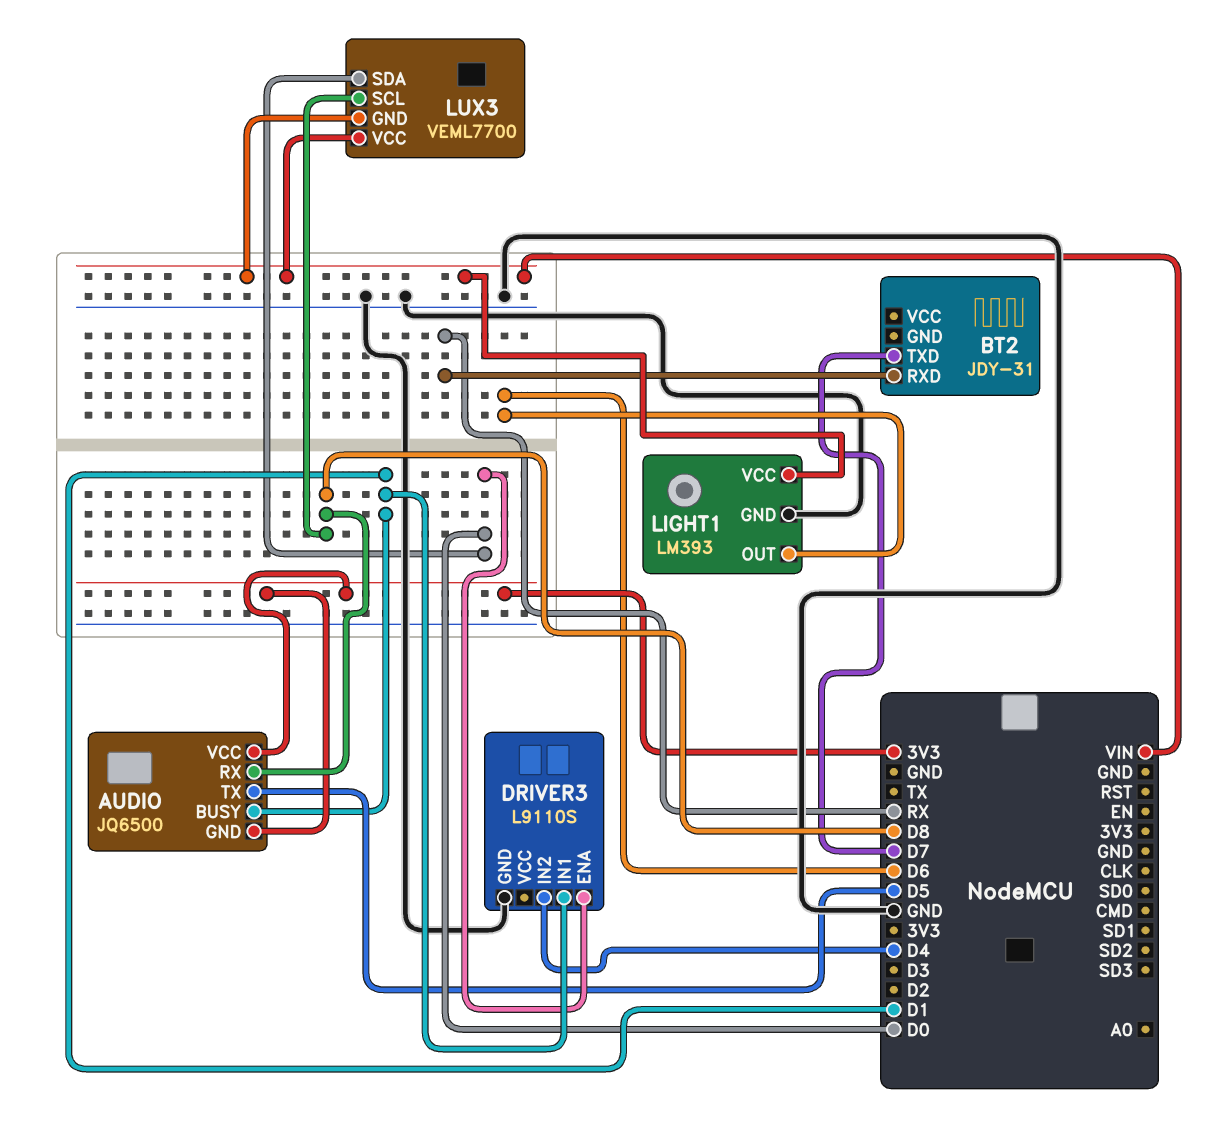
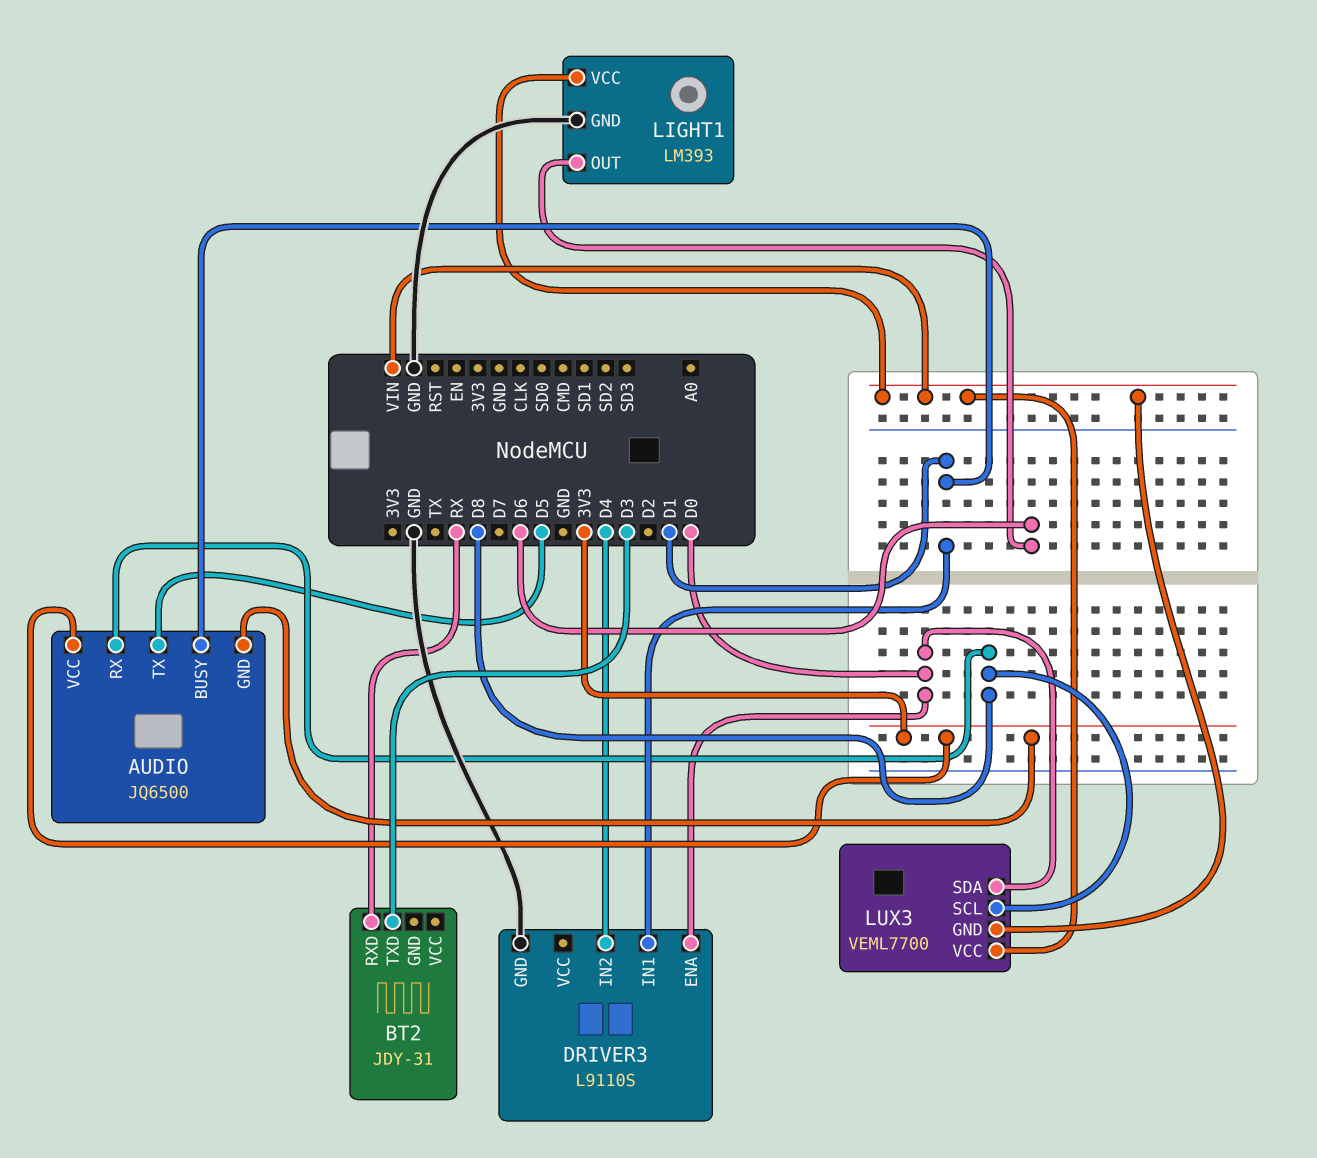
BT2 pin TXD: D7 -> D3

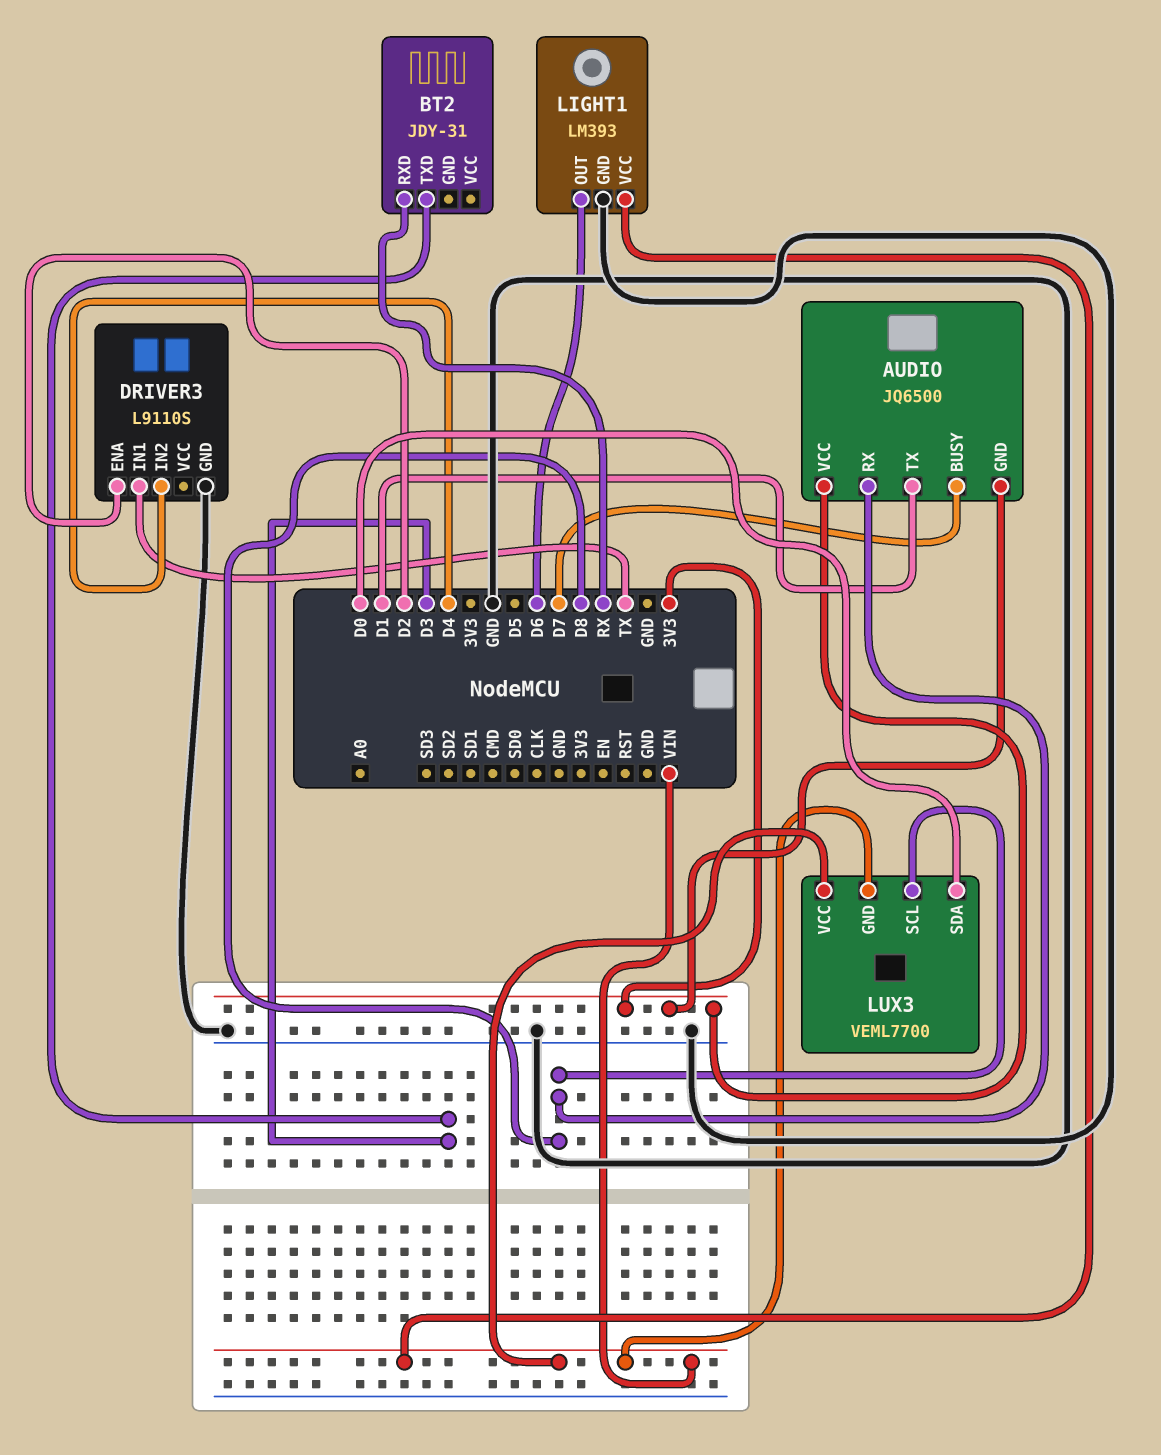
AUDIO pin BUSY: D1 -> D7
AUDIO pin TX: D5 -> D1
DRIVER3 pin ENA: D0 -> D2
DRIVER3 pin IN1: D1 -> TX

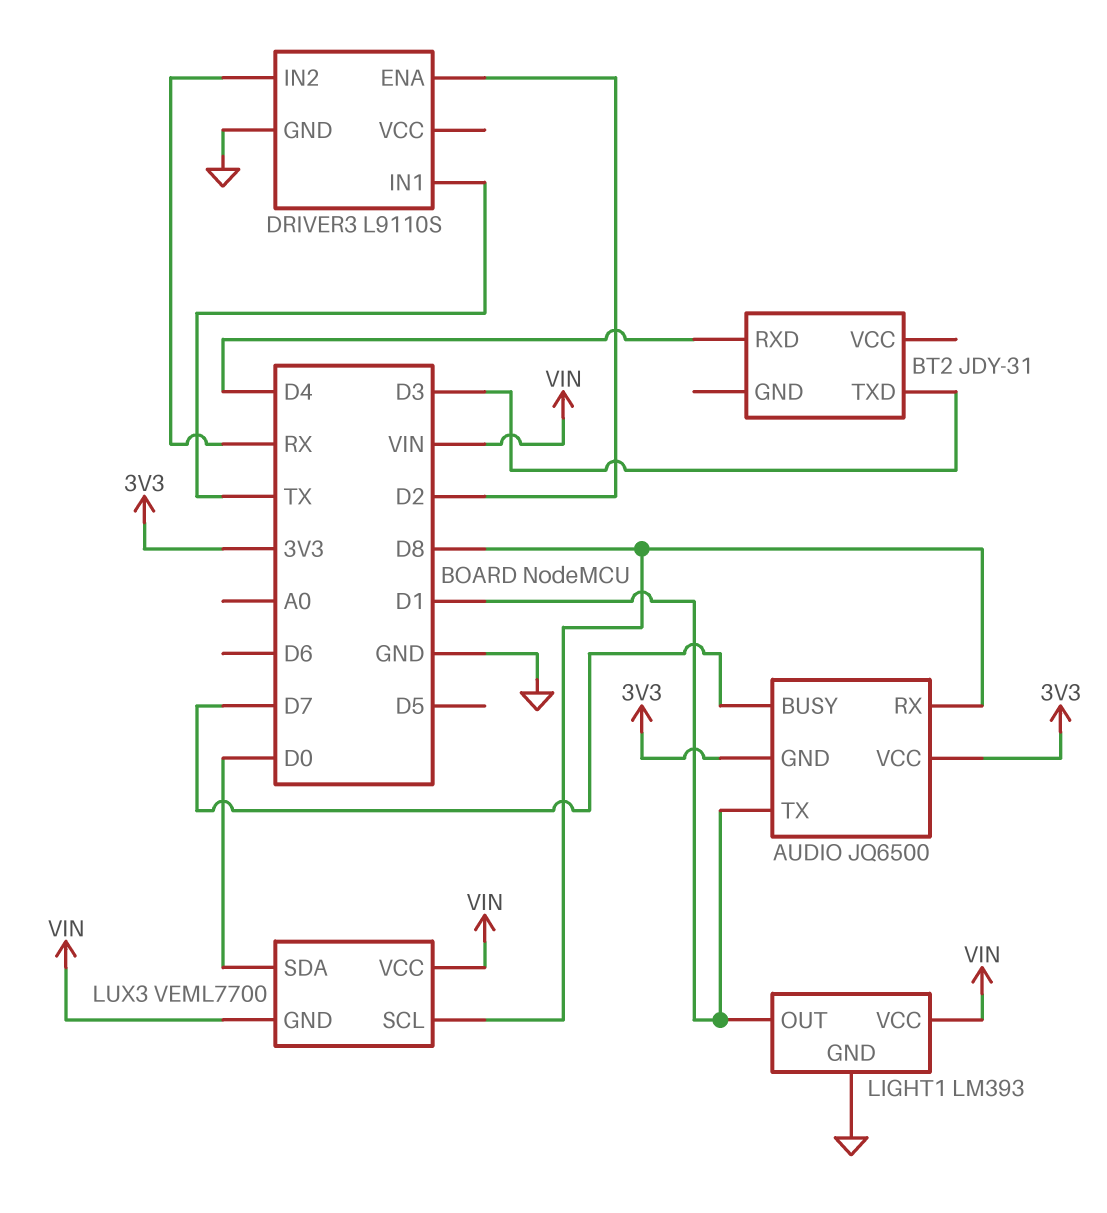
BT2 pin RXD: RX -> D4
DRIVER3 pin IN2: D4 -> RX
LIGHT1 pin OUT: D6 -> D1

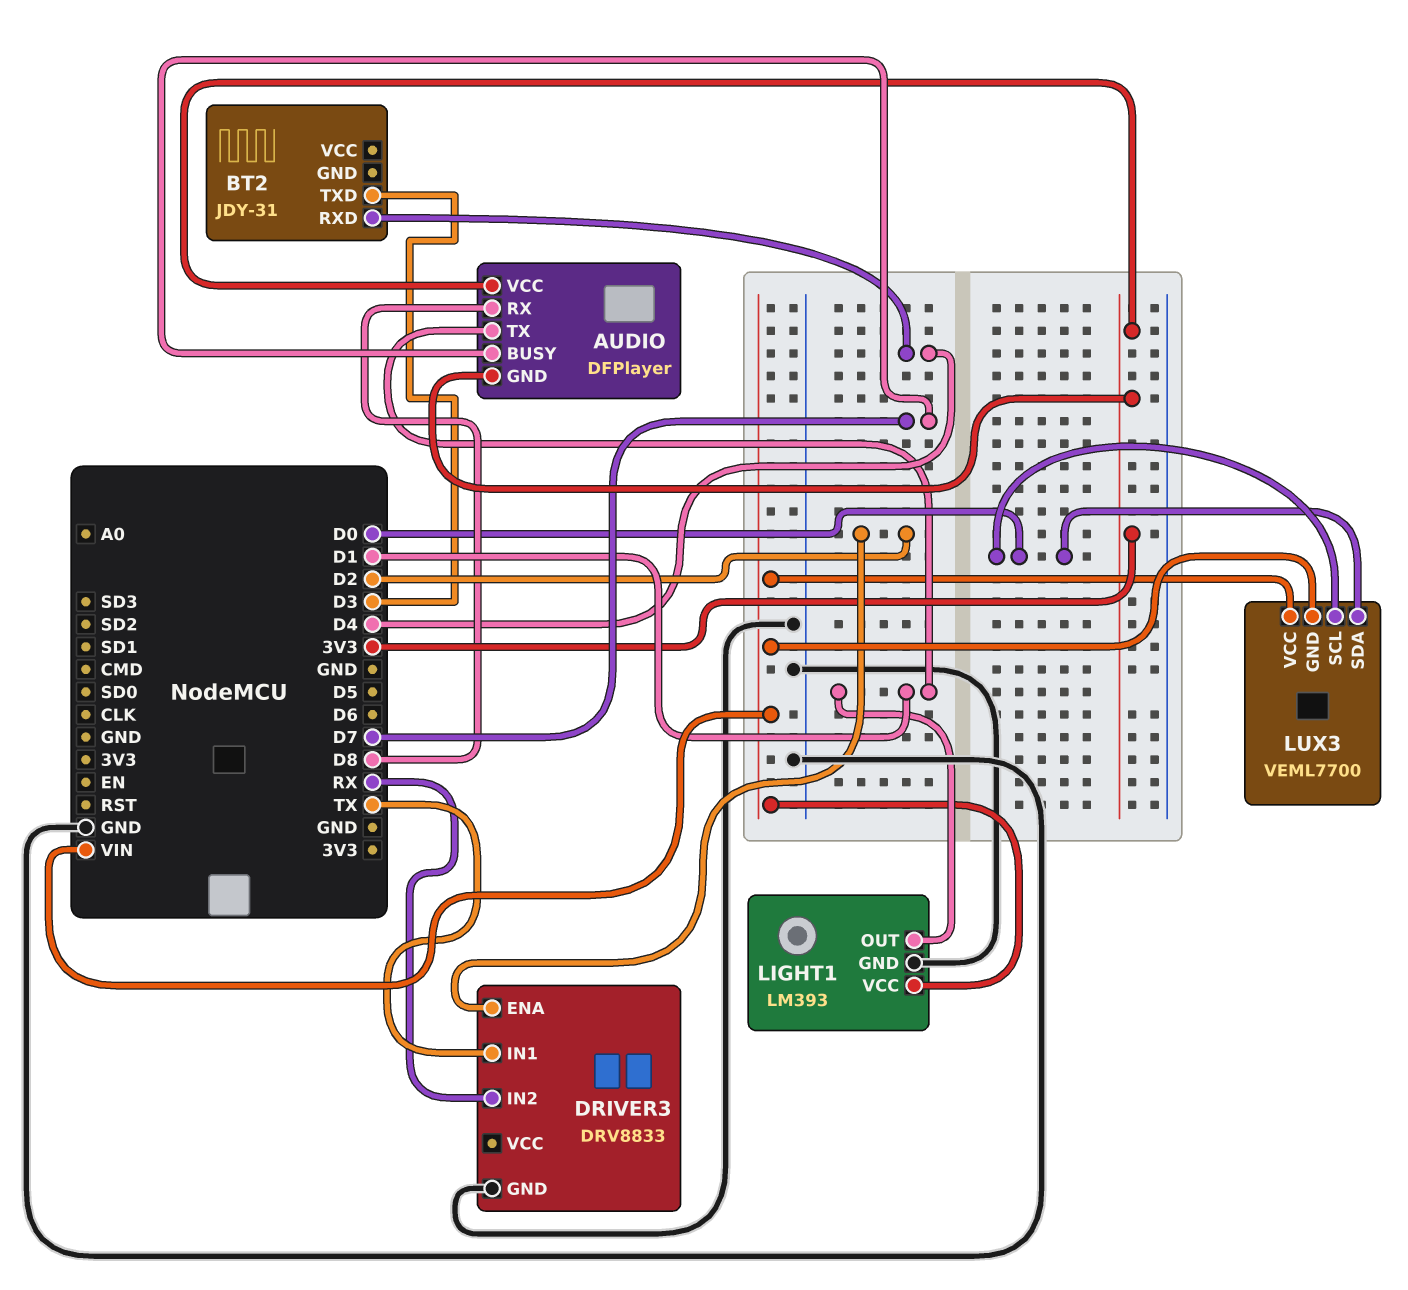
AUDIO: JQ6500 -> DFPlayer
DRIVER3: L9110S -> DRV8833
LUX3 pin SCL: D8 -> D0

